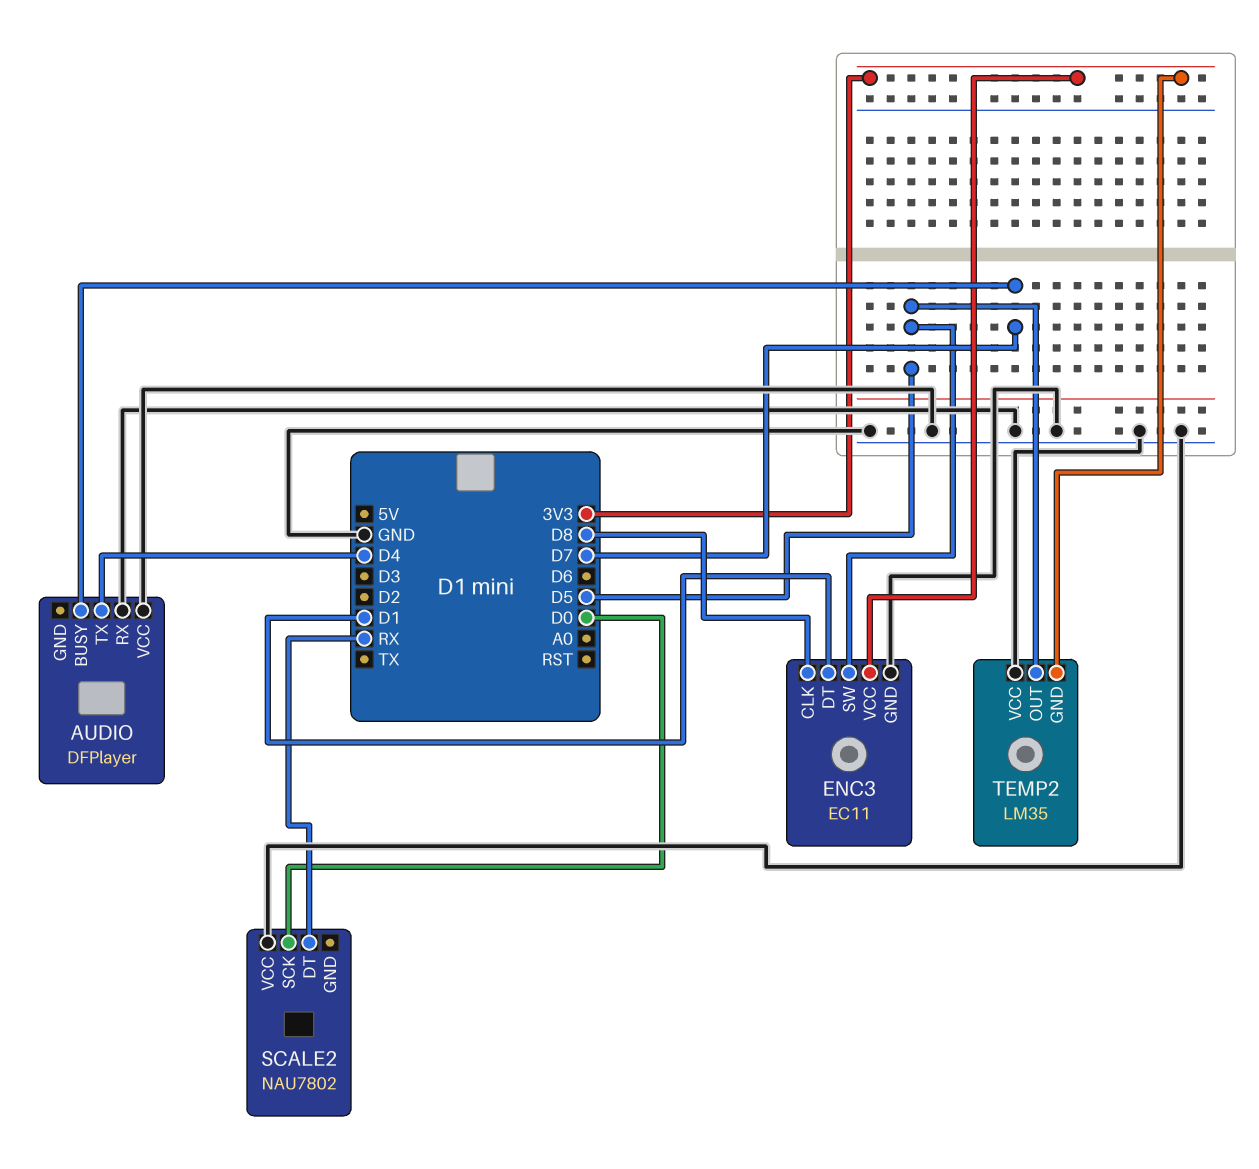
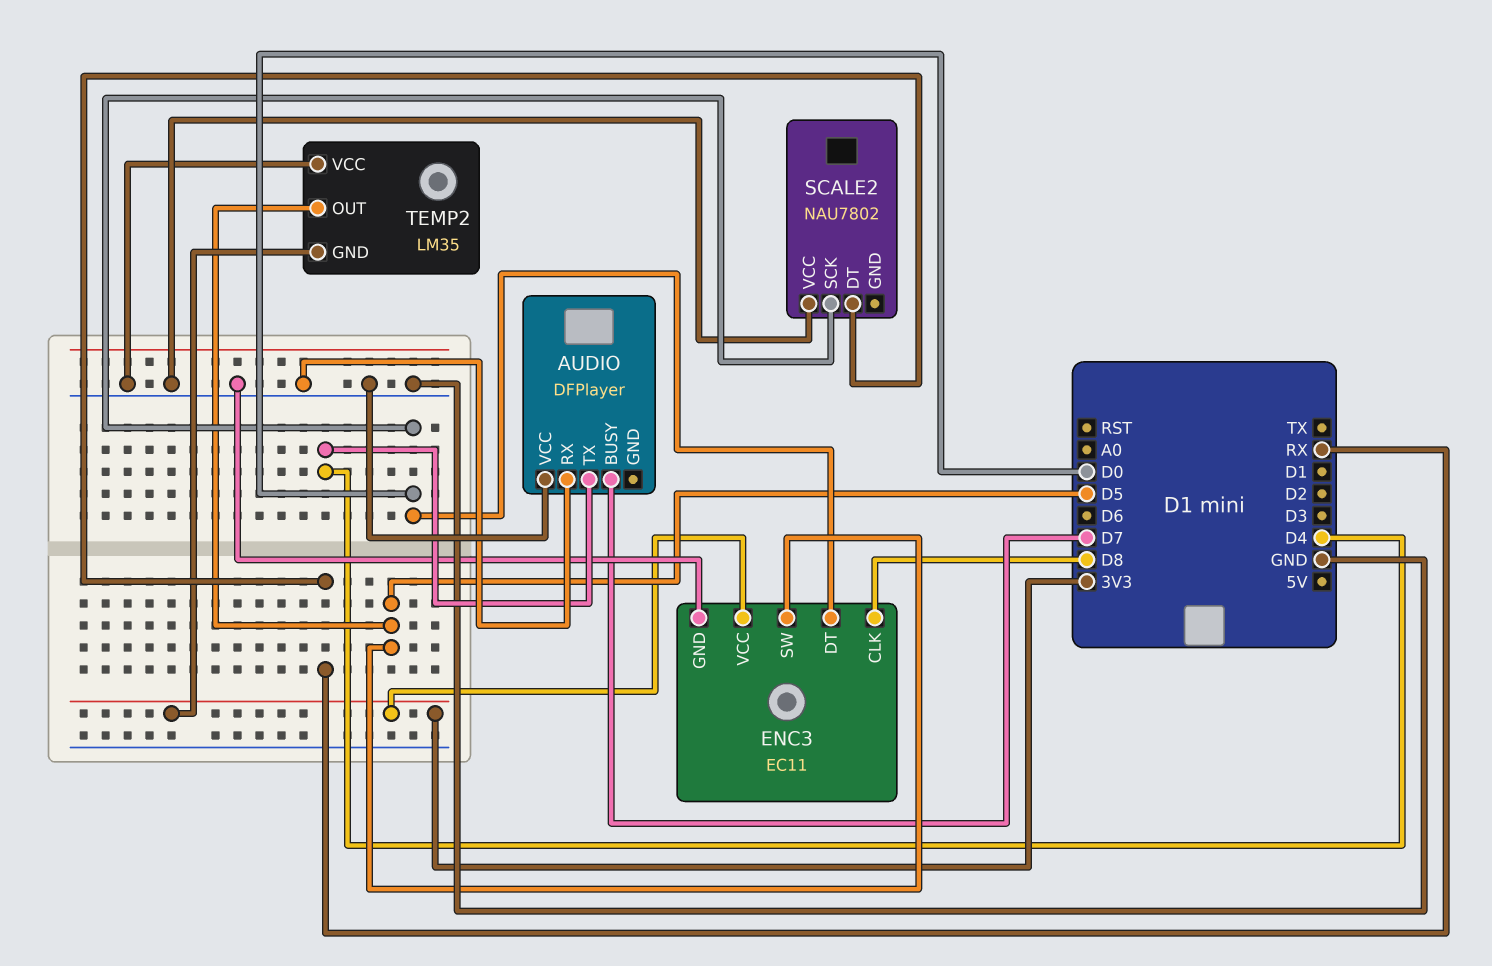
ENC3 pin DT: D1 -> D0

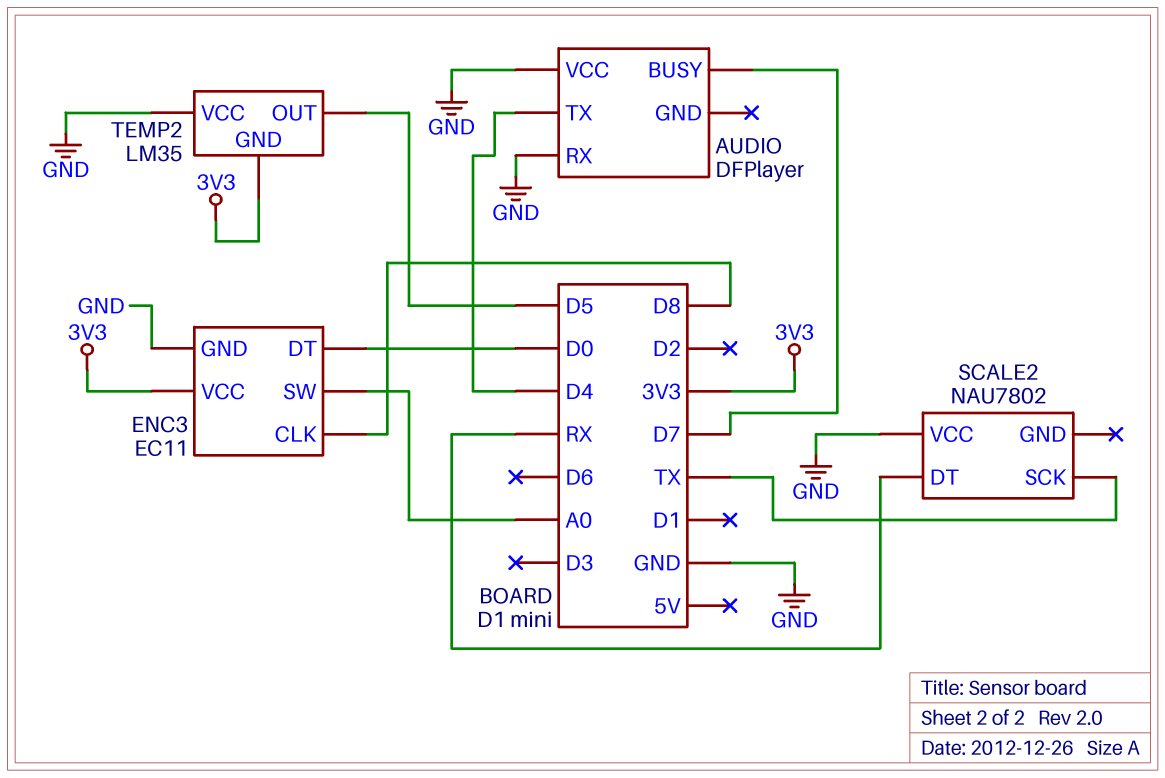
ENC3 pin SW: D5 -> A0
SCALE2 pin SCK: D0 -> TX

